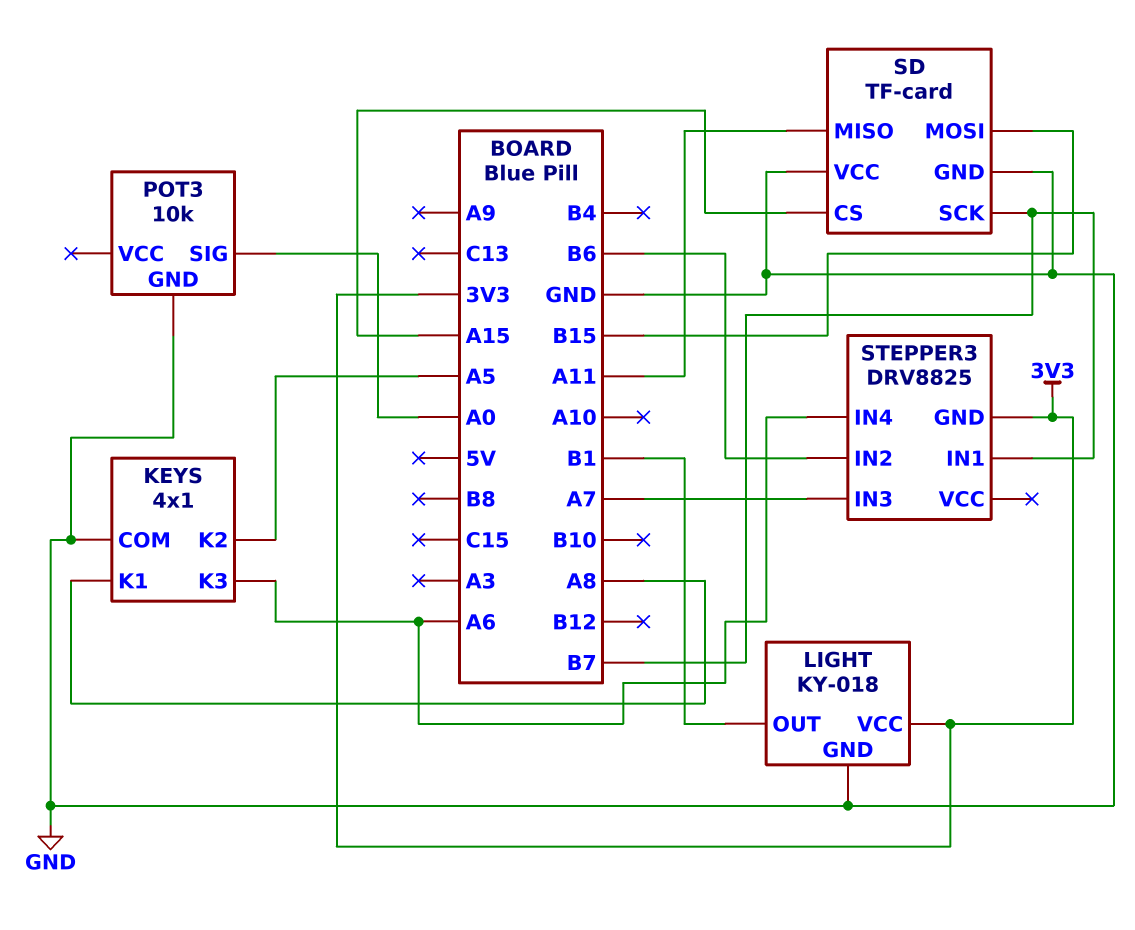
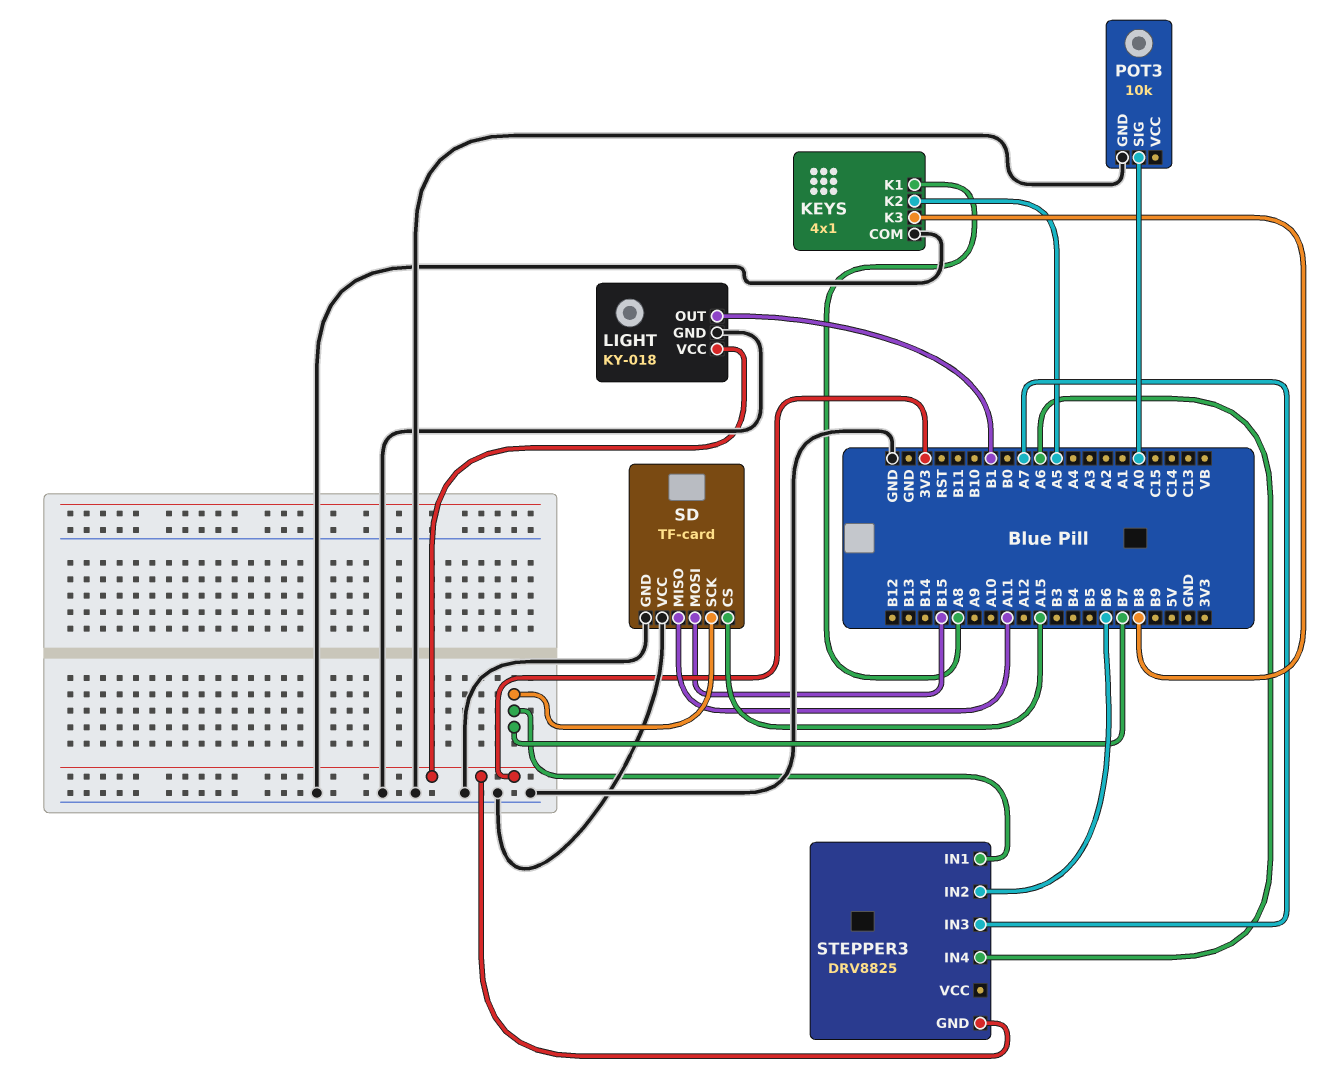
KEYS pin K3: A6 -> B8

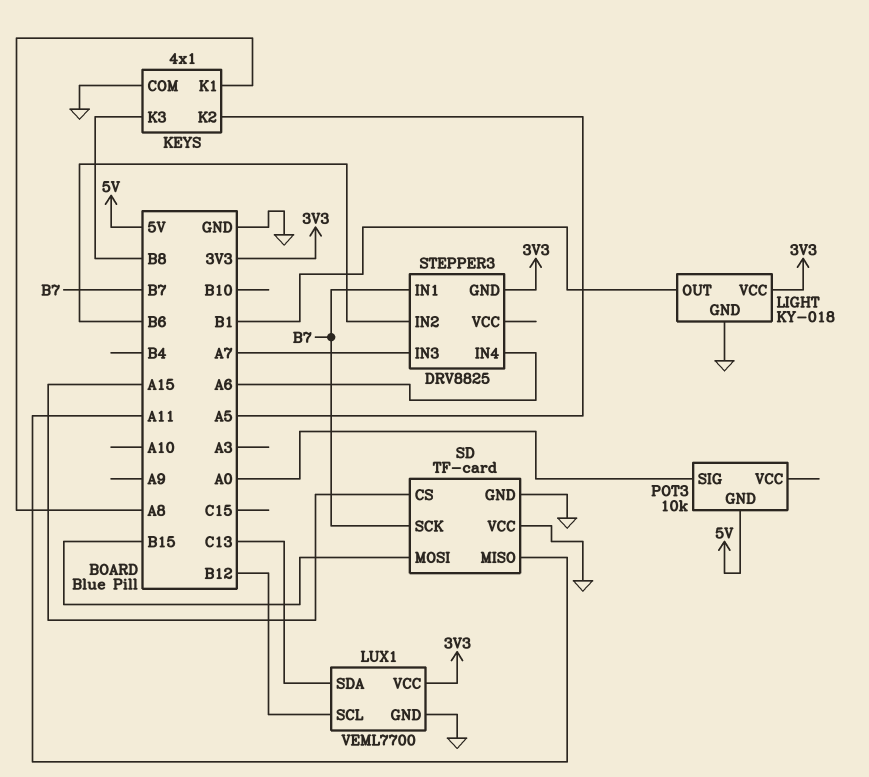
LUX1: none -> VEML7700
LUX1 pin GND: none -> GND
LUX1 pin SCL: none -> B12
LUX1 pin SDA: none -> C13
LUX1 pin VCC: none -> 3V3
POT3 pin GND: GND -> 5V

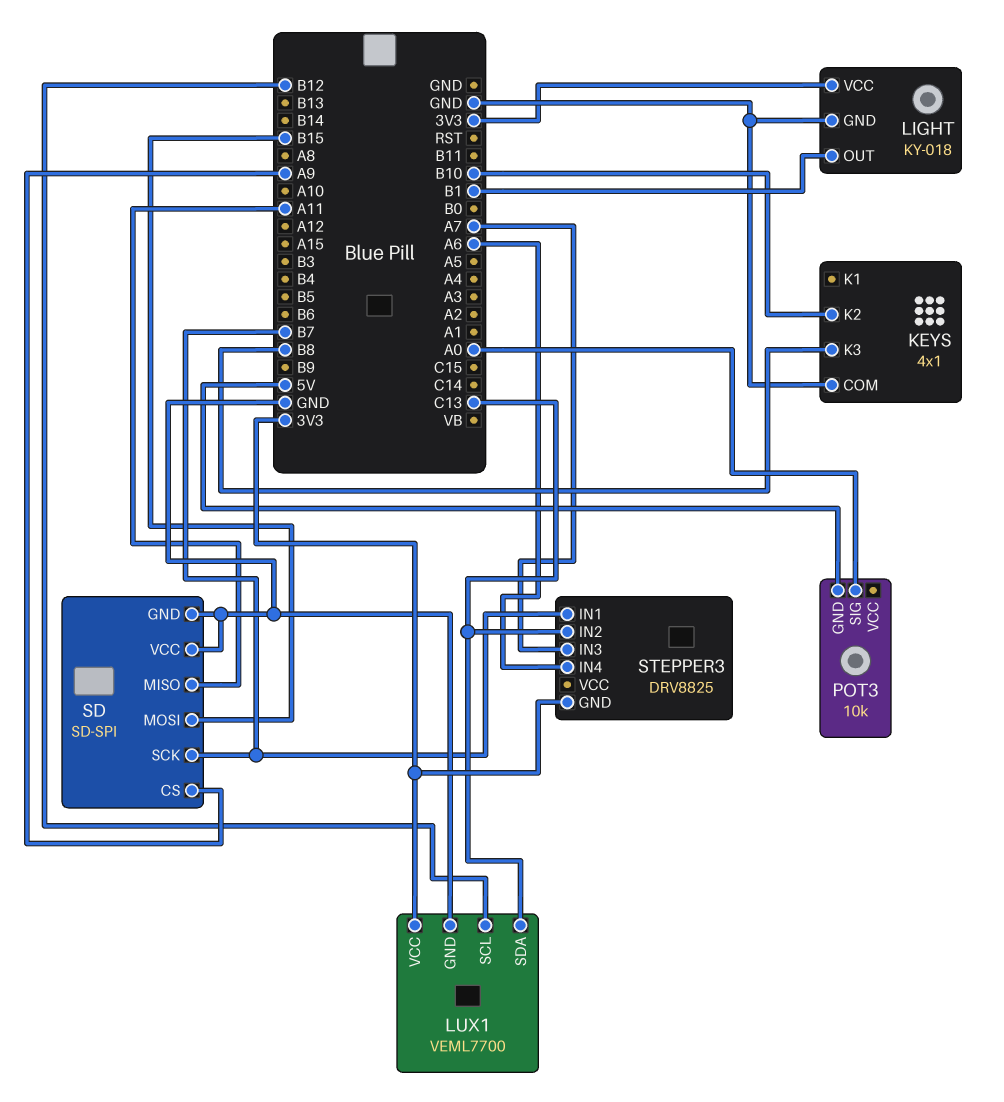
KEYS pin K1: A8 -> none
KEYS pin K2: A5 -> B10
SD: TF-card -> SD-SPI
SD pin CS: A15 -> A9
STEPPER3 pin IN2: B6 -> C13

